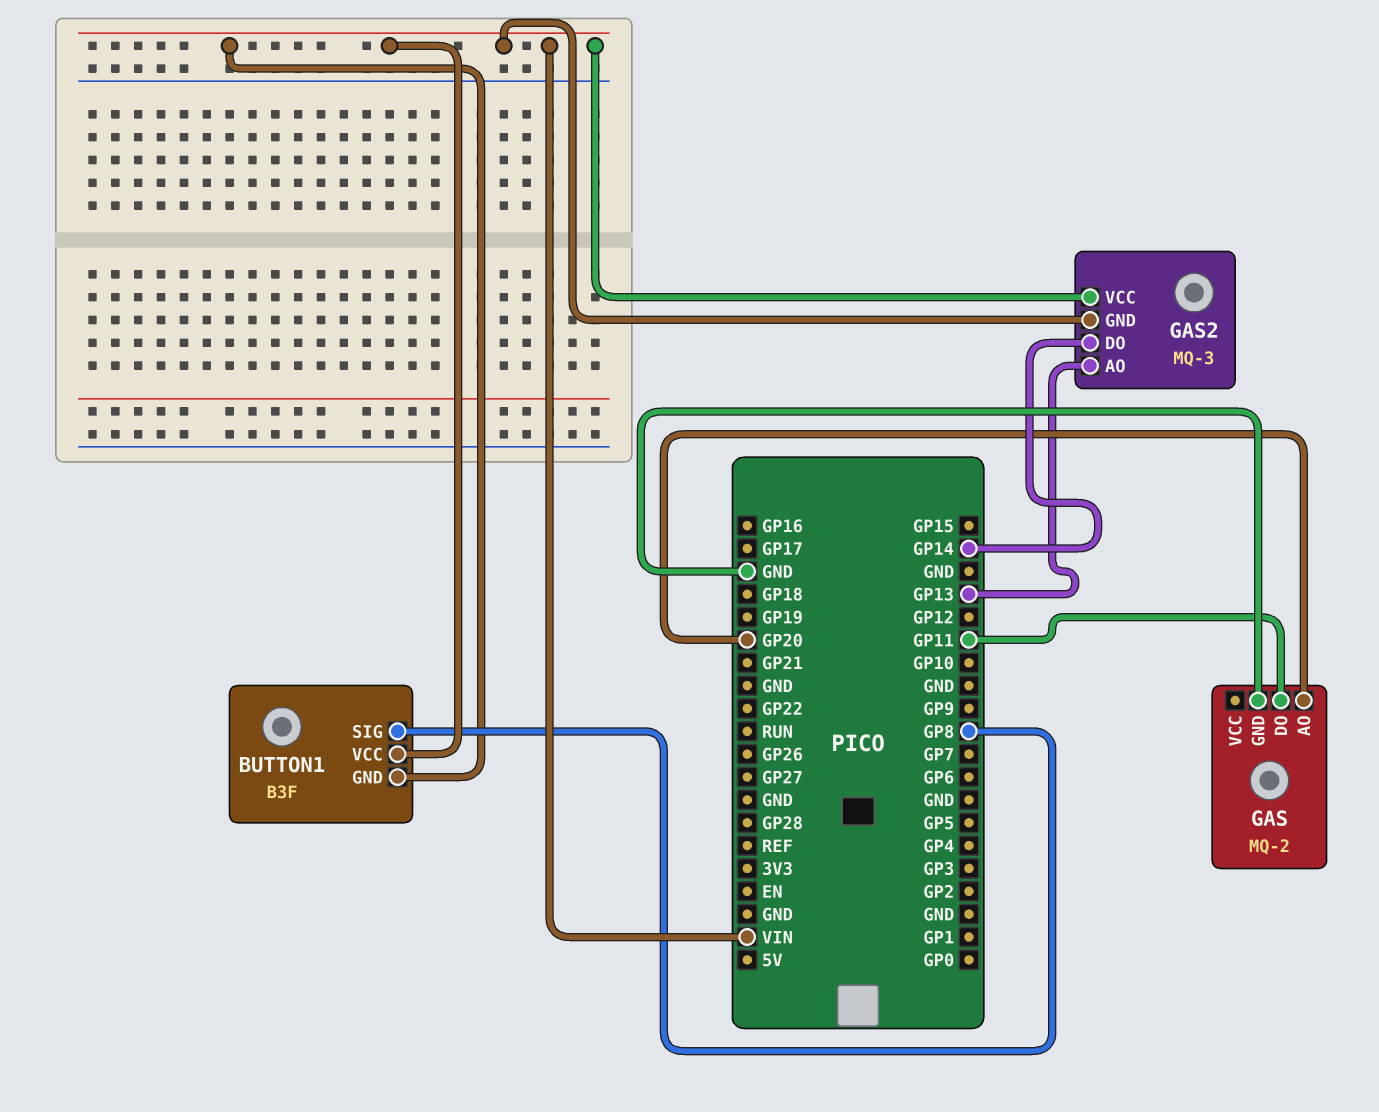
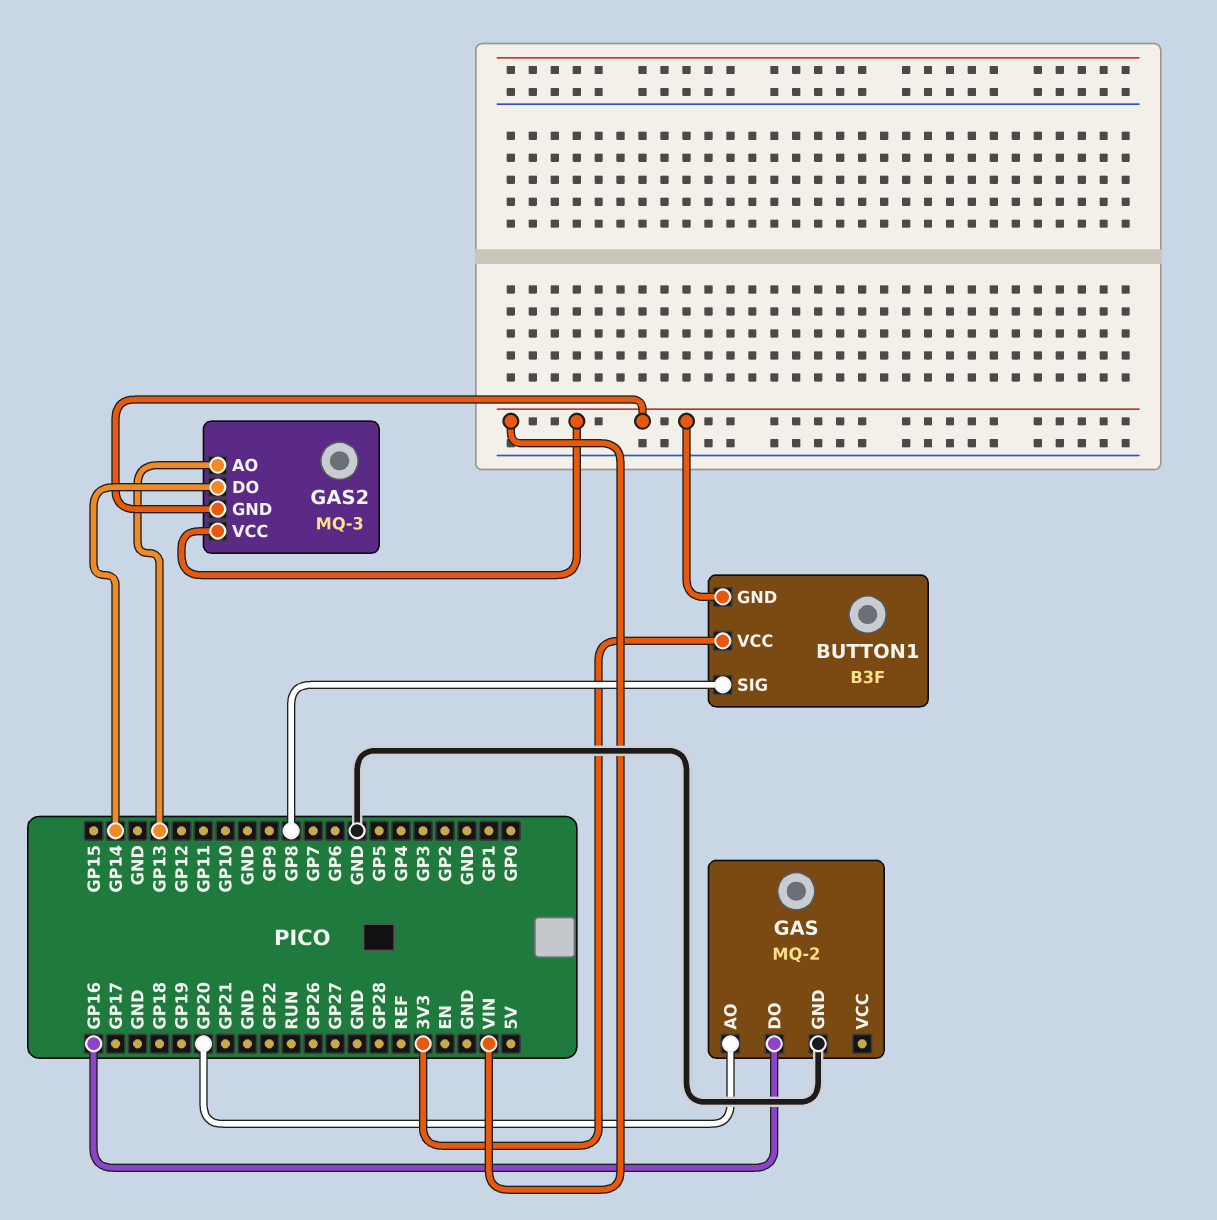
BUTTON1 pin VCC: VIN -> 3V3
GAS pin DO: GP11 -> GP16

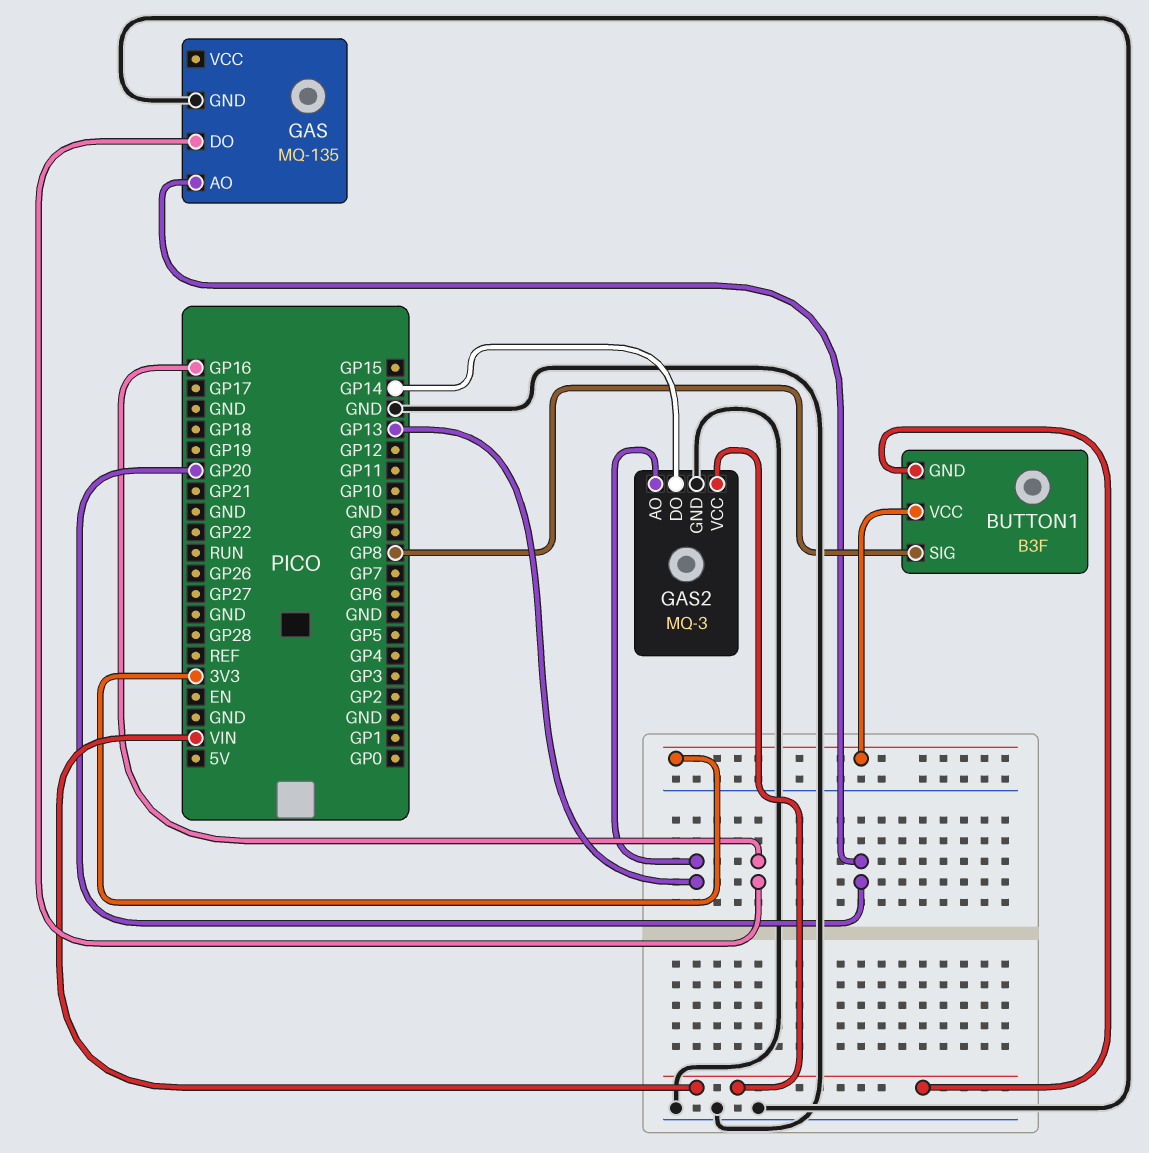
GAS: MQ-2 -> MQ-135
GAS2 pin GND: VIN -> GND

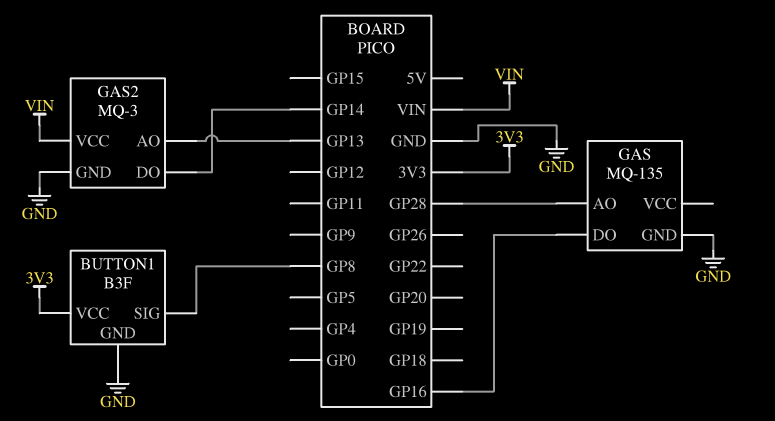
BUTTON1 pin GND: VIN -> GND
GAS pin AO: GP20 -> GP28

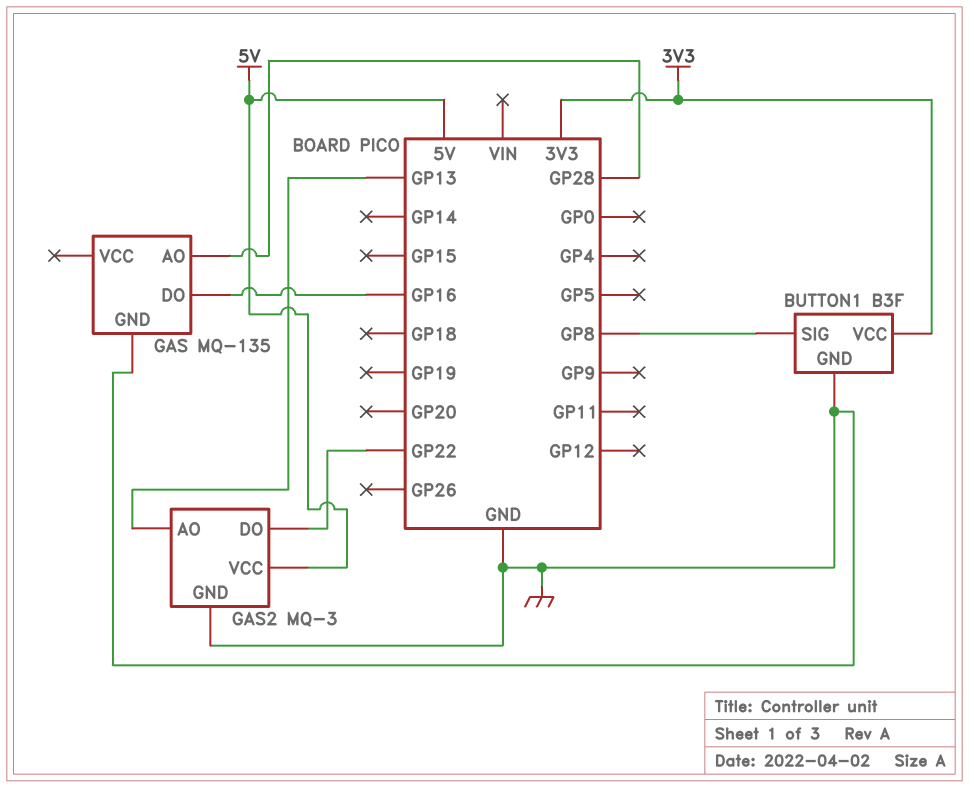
GAS2 pin DO: GP14 -> GP22
GAS2 pin VCC: VIN -> 5V

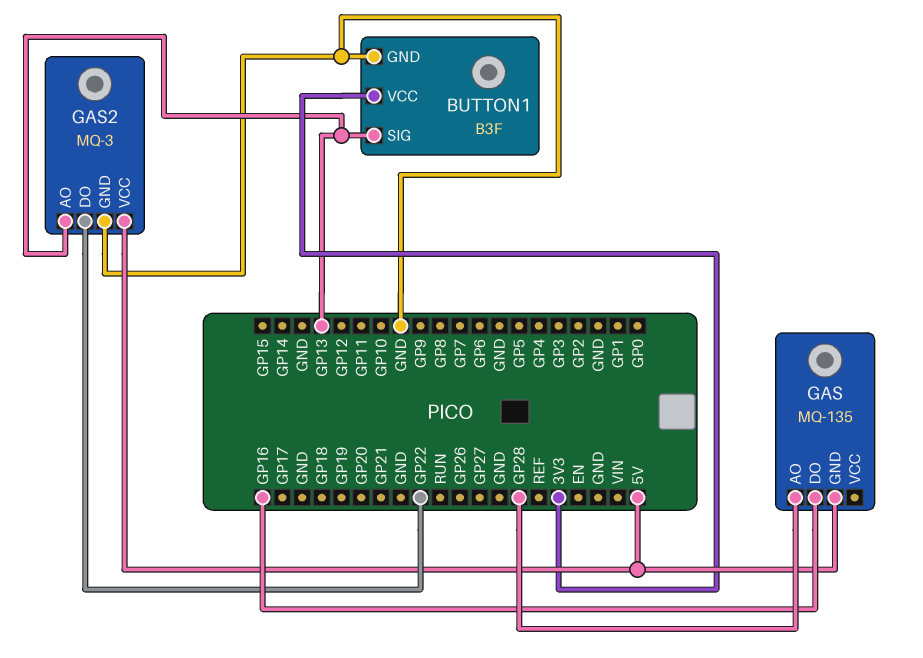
BUTTON1 pin SIG: GP8 -> GP13
GAS pin GND: GND -> 5V

